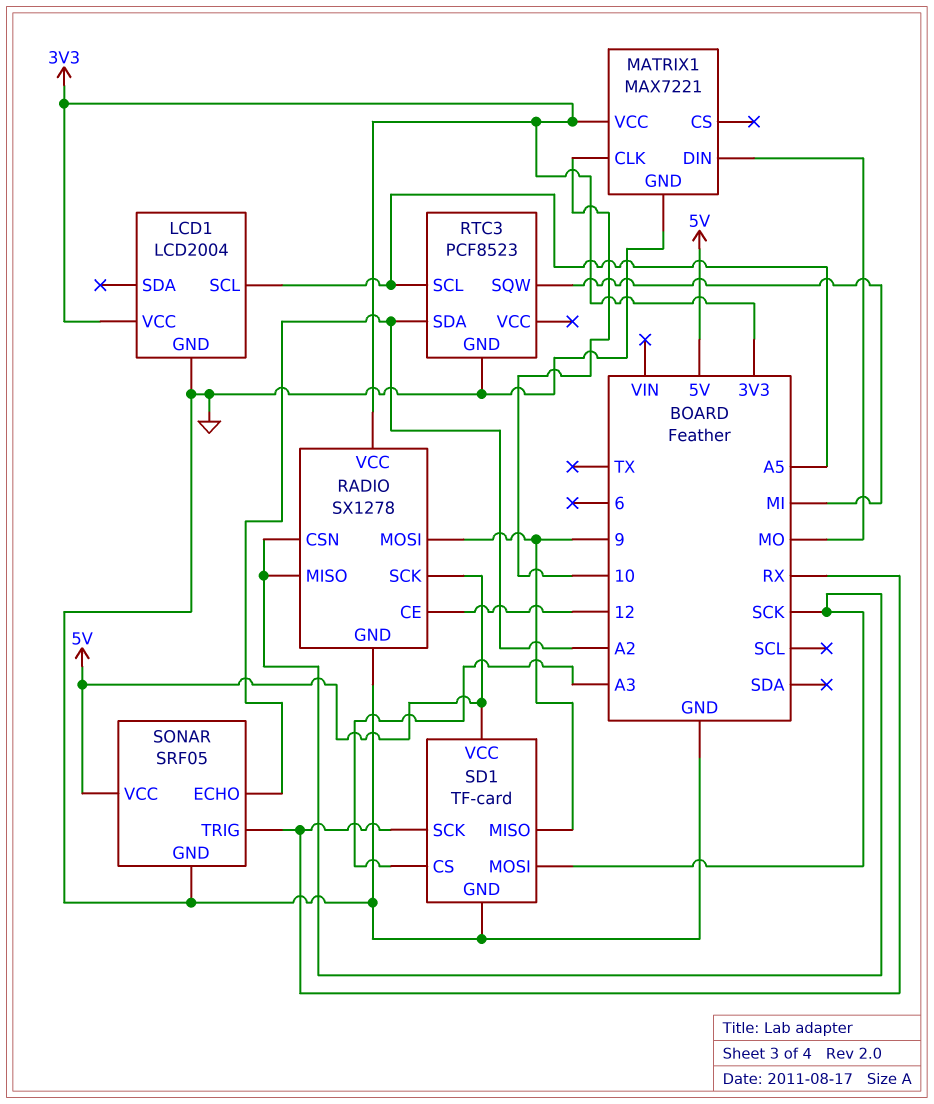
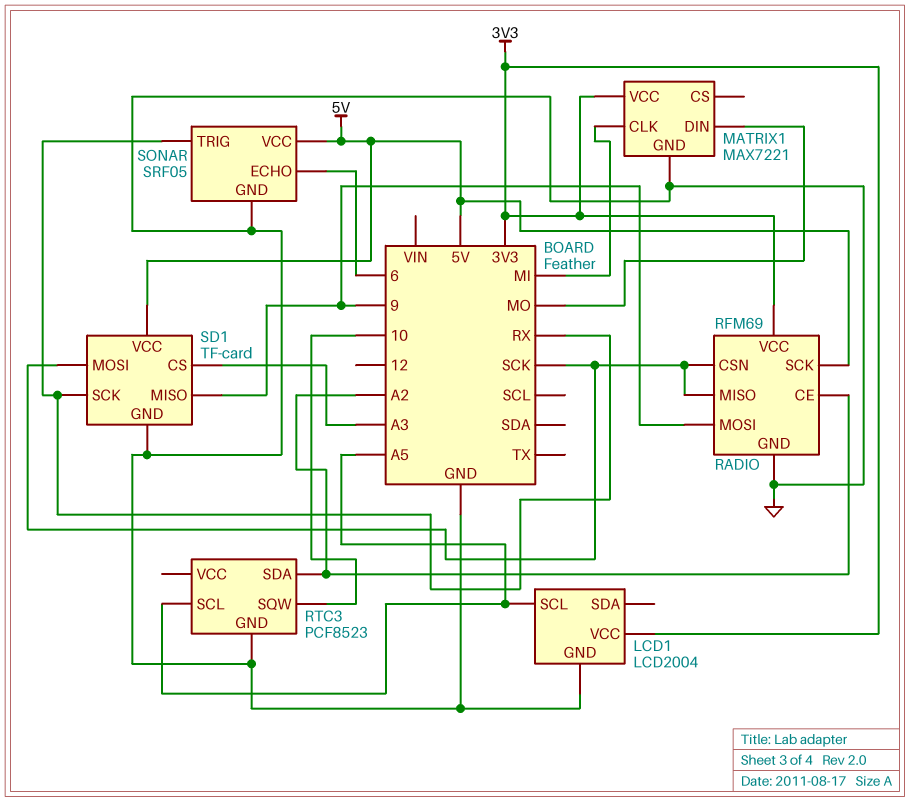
MATRIX1 pin CLK: 10 -> MI
RADIO: SX1278 -> RFM69
RADIO pin CE: 12 -> A2
RTC3 pin SQW: MI -> 10
SONAR pin ECHO: A2 -> 6

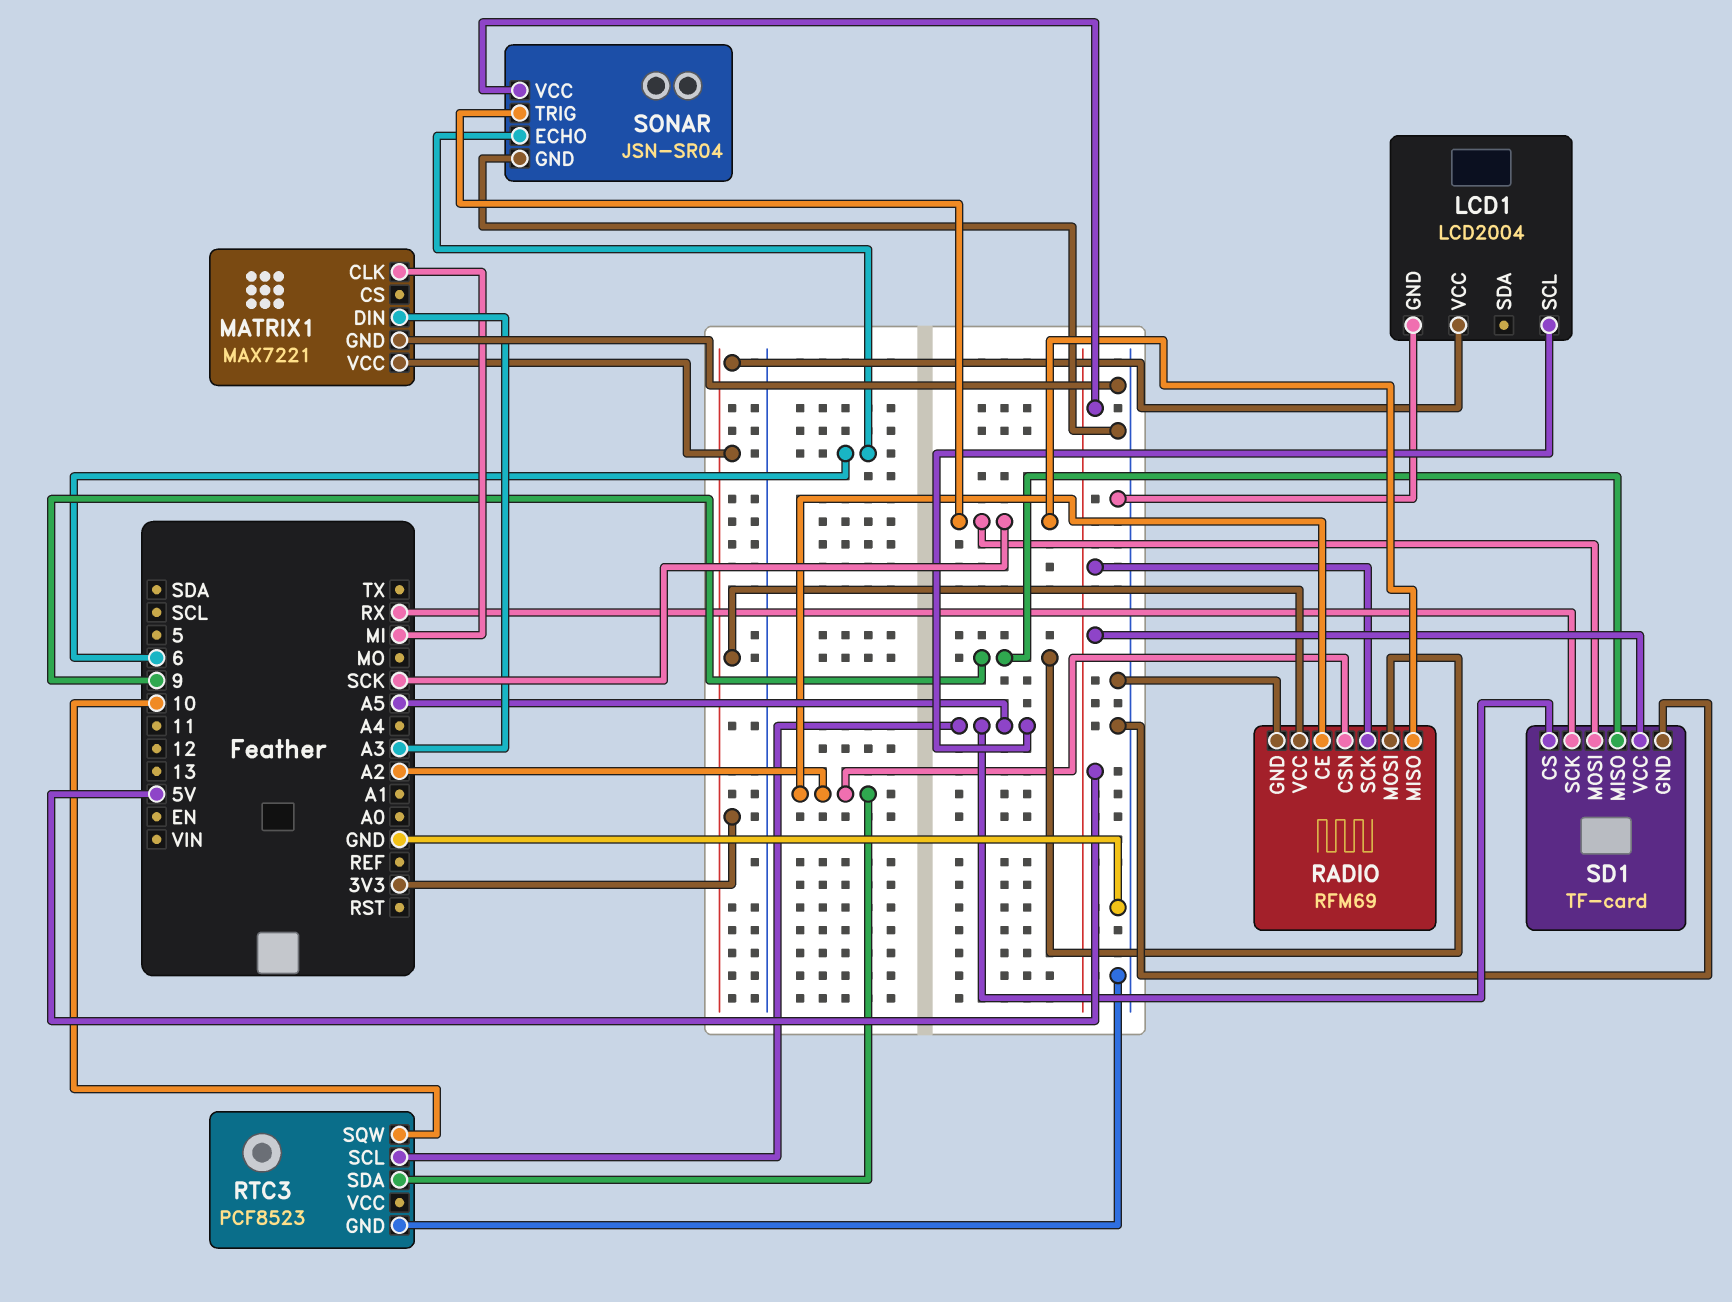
MATRIX1 pin DIN: MO -> A3
RADIO pin CSN: SCK -> A2
SD1 pin CS: A3 -> A5
SONAR: SRF05 -> JSN-SR04
SONAR pin TRIG: RX -> SCK

